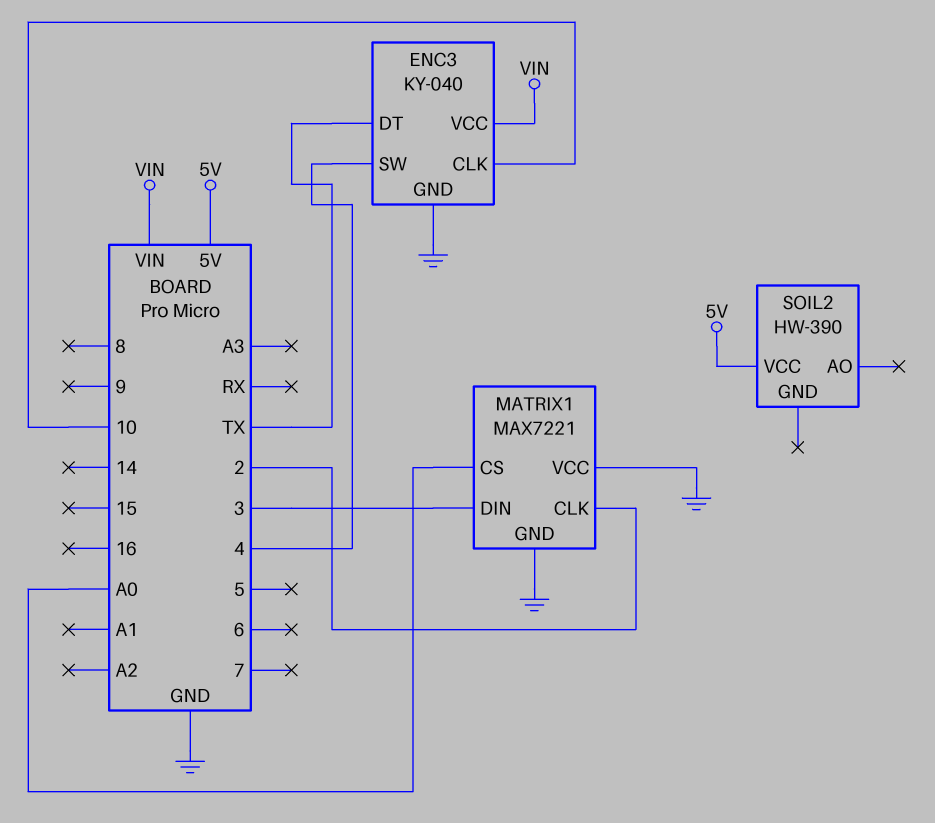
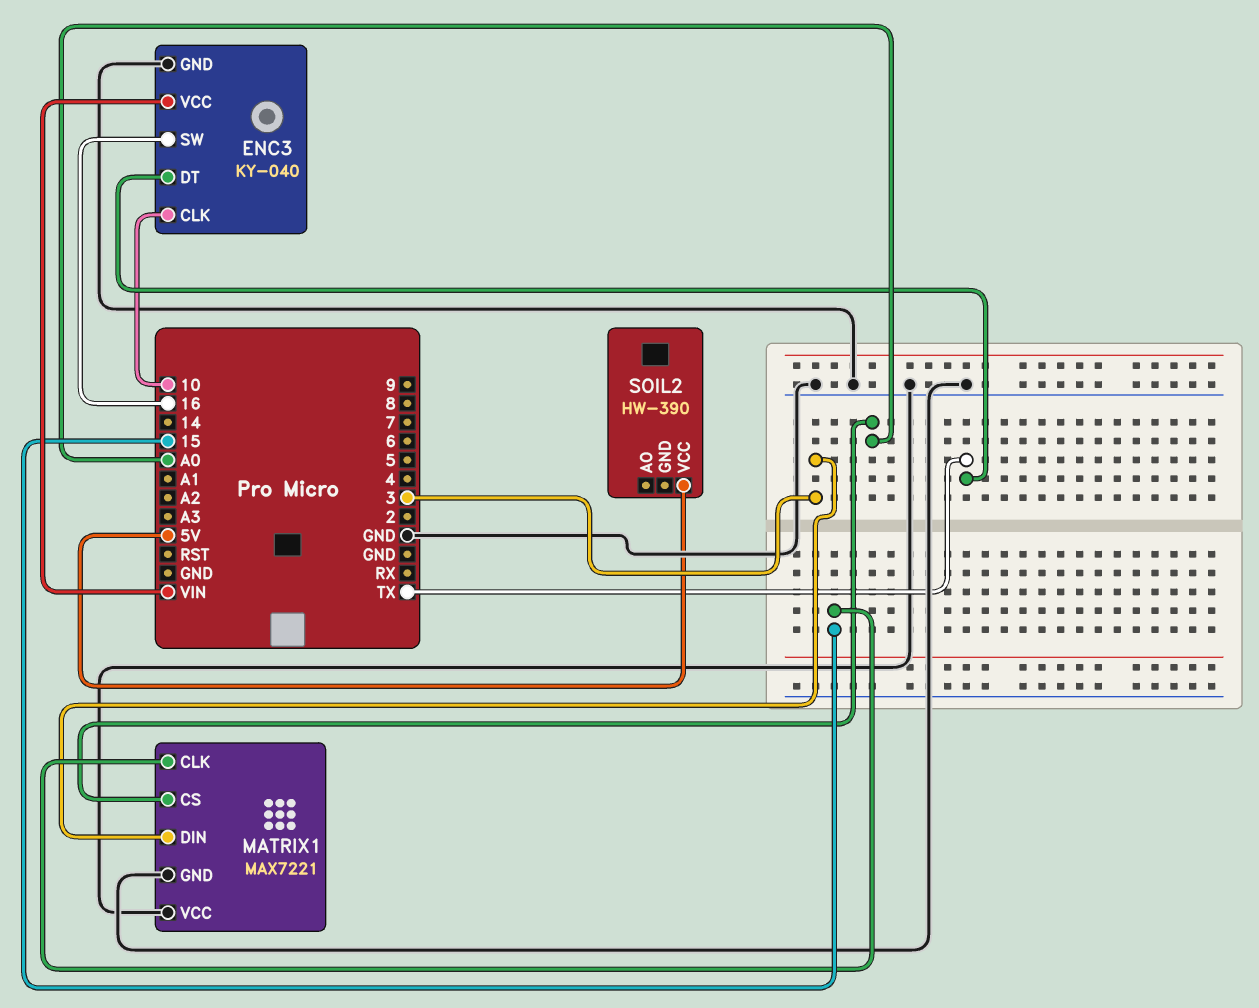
ENC3 pin SW: 4 -> 16
MATRIX1 pin CLK: 2 -> 15

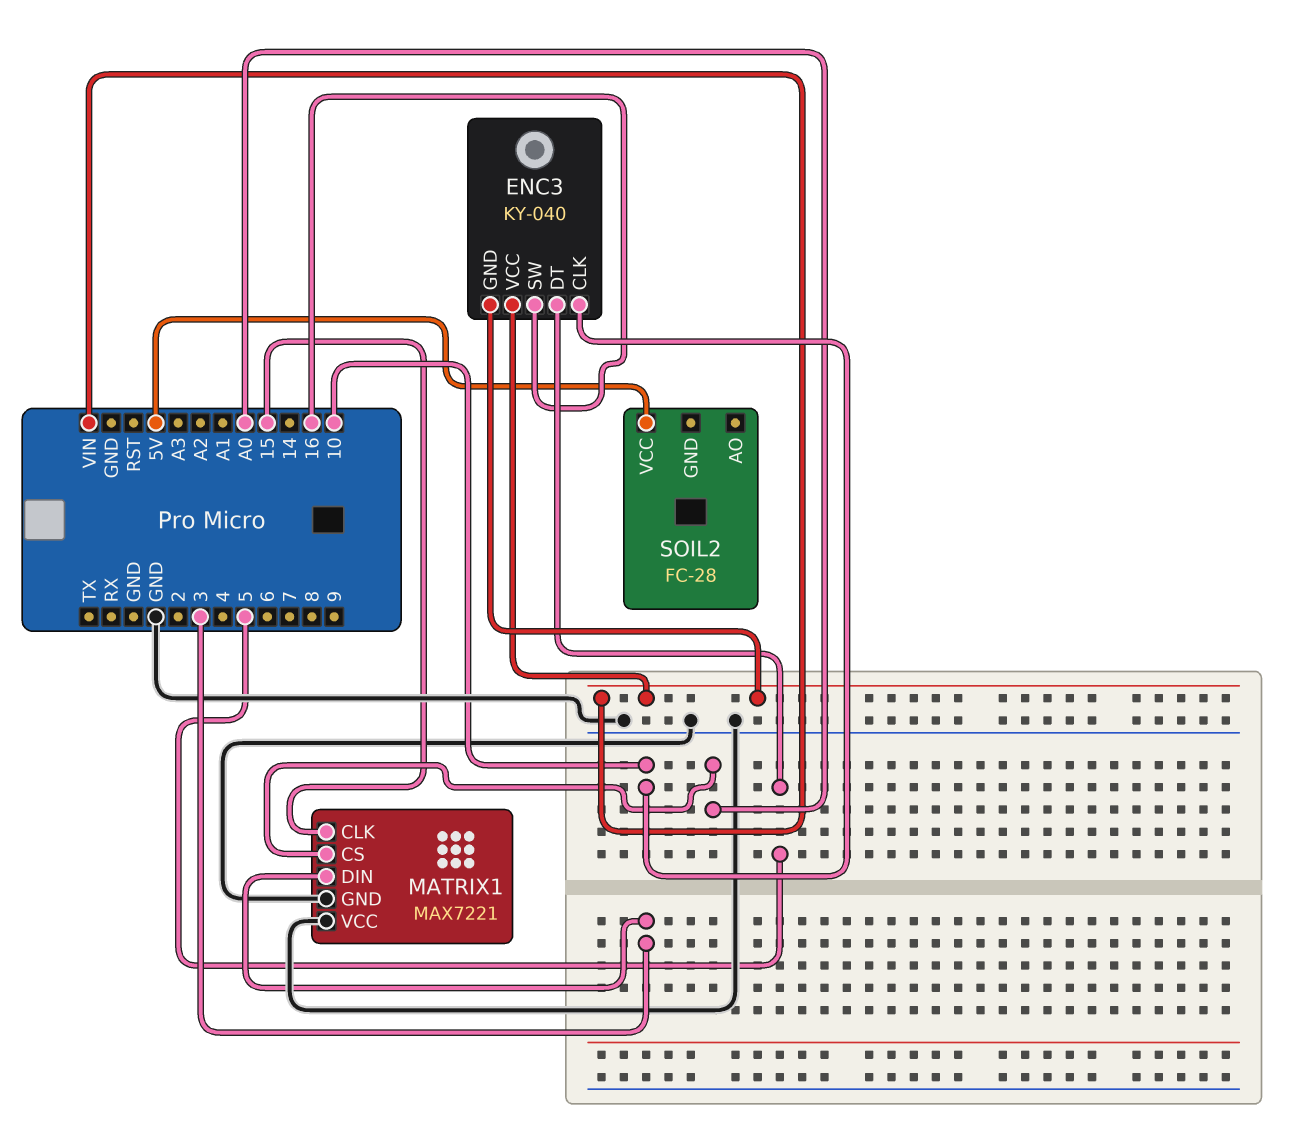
ENC3 pin DT: TX -> 5
ENC3 pin GND: GND -> VIN
SOIL2: HW-390 -> FC-28

